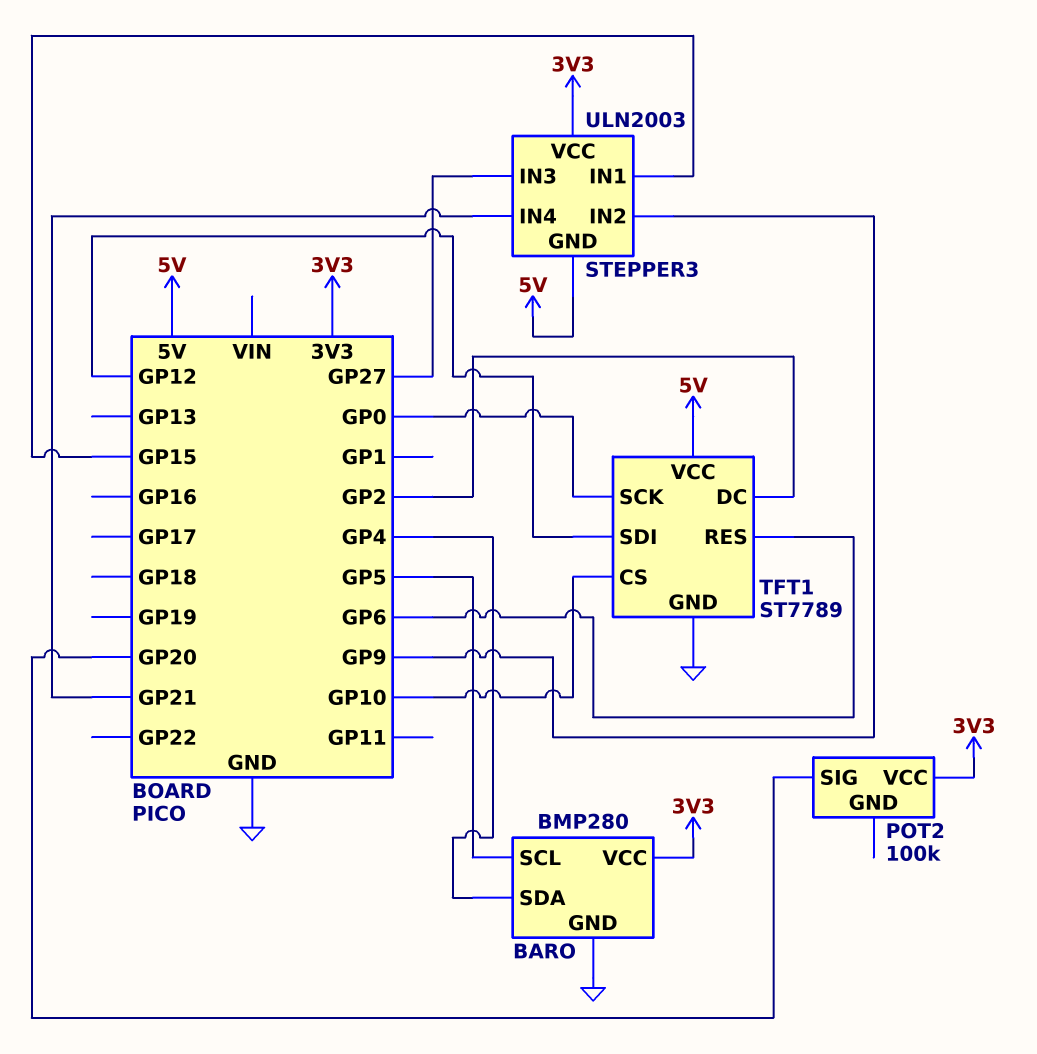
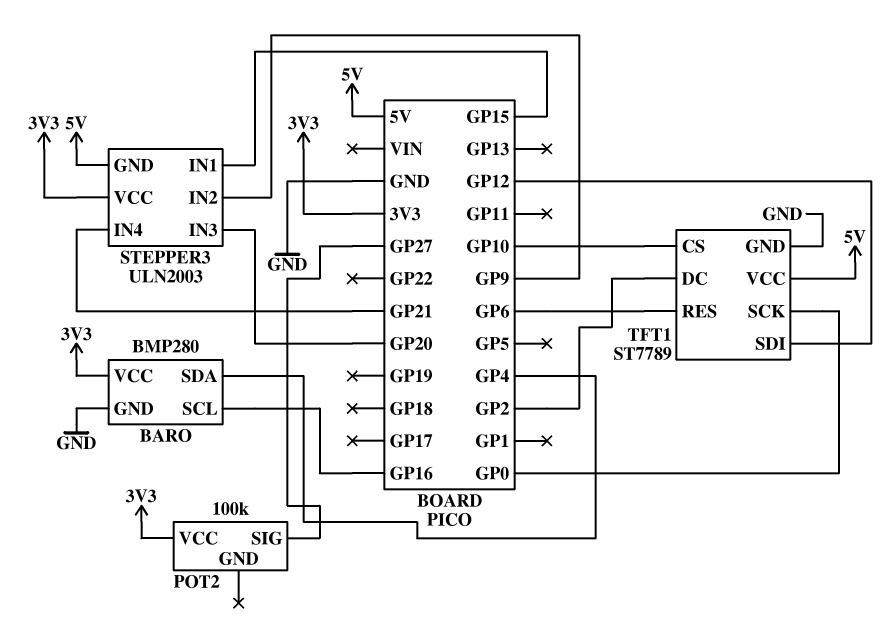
BARO pin SCL: GP5 -> GP16
POT2 pin SIG: GP20 -> GP27
STEPPER3 pin IN3: GP27 -> GP20

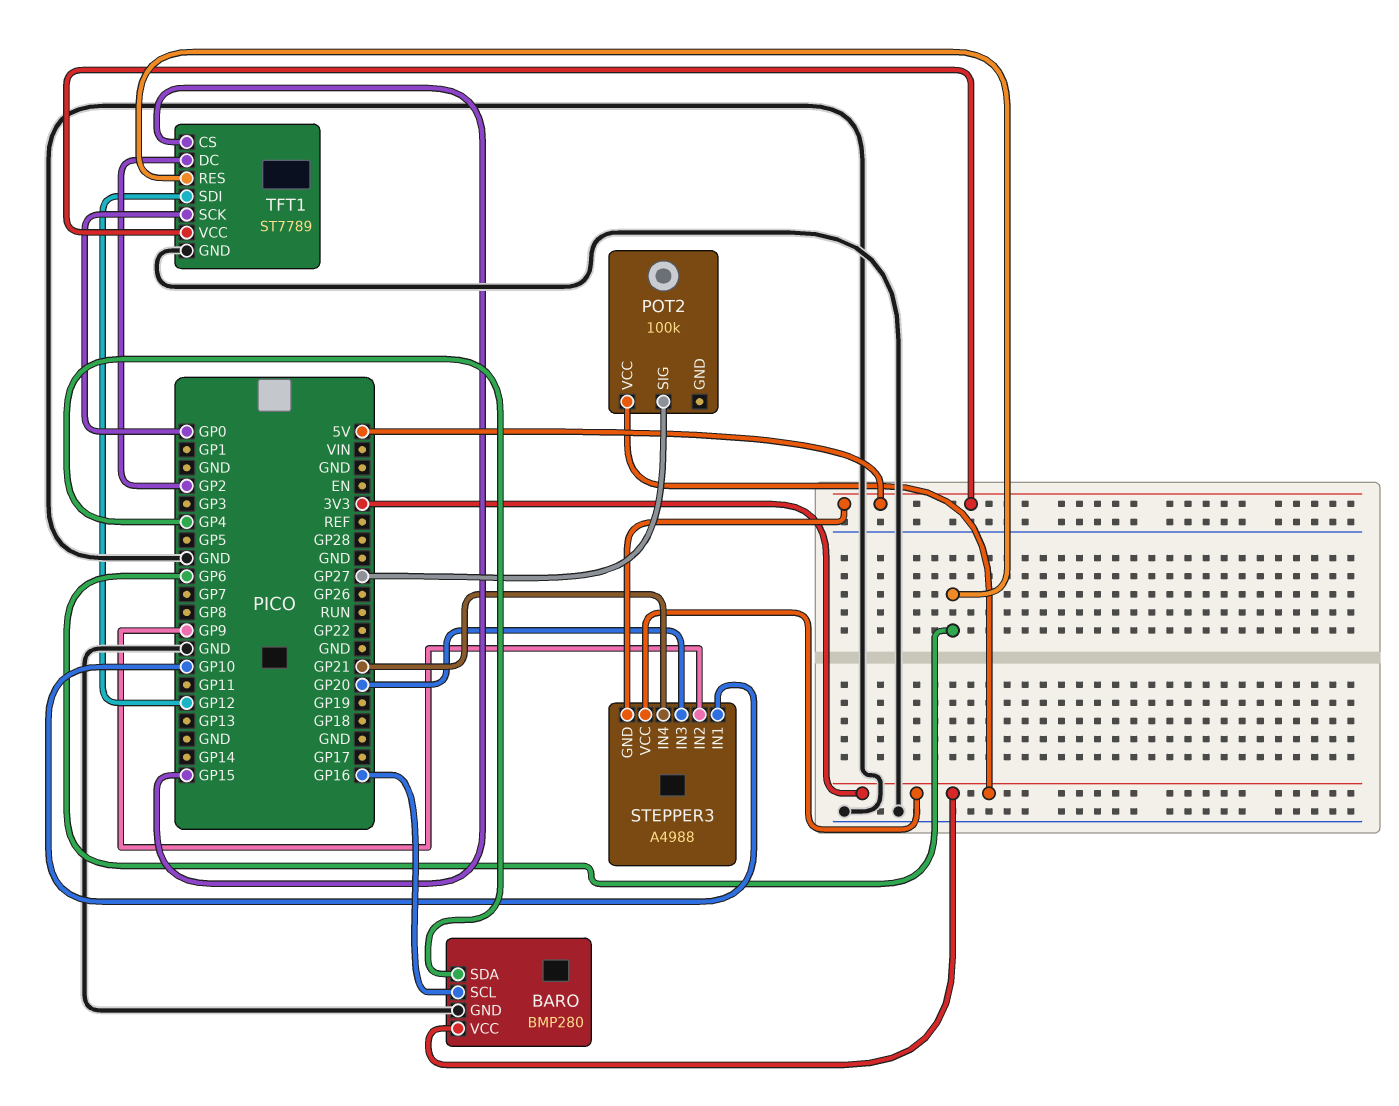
STEPPER3: ULN2003 -> A4988
STEPPER3 pin IN1: GP15 -> GP10
TFT1 pin CS: GP10 -> GP15

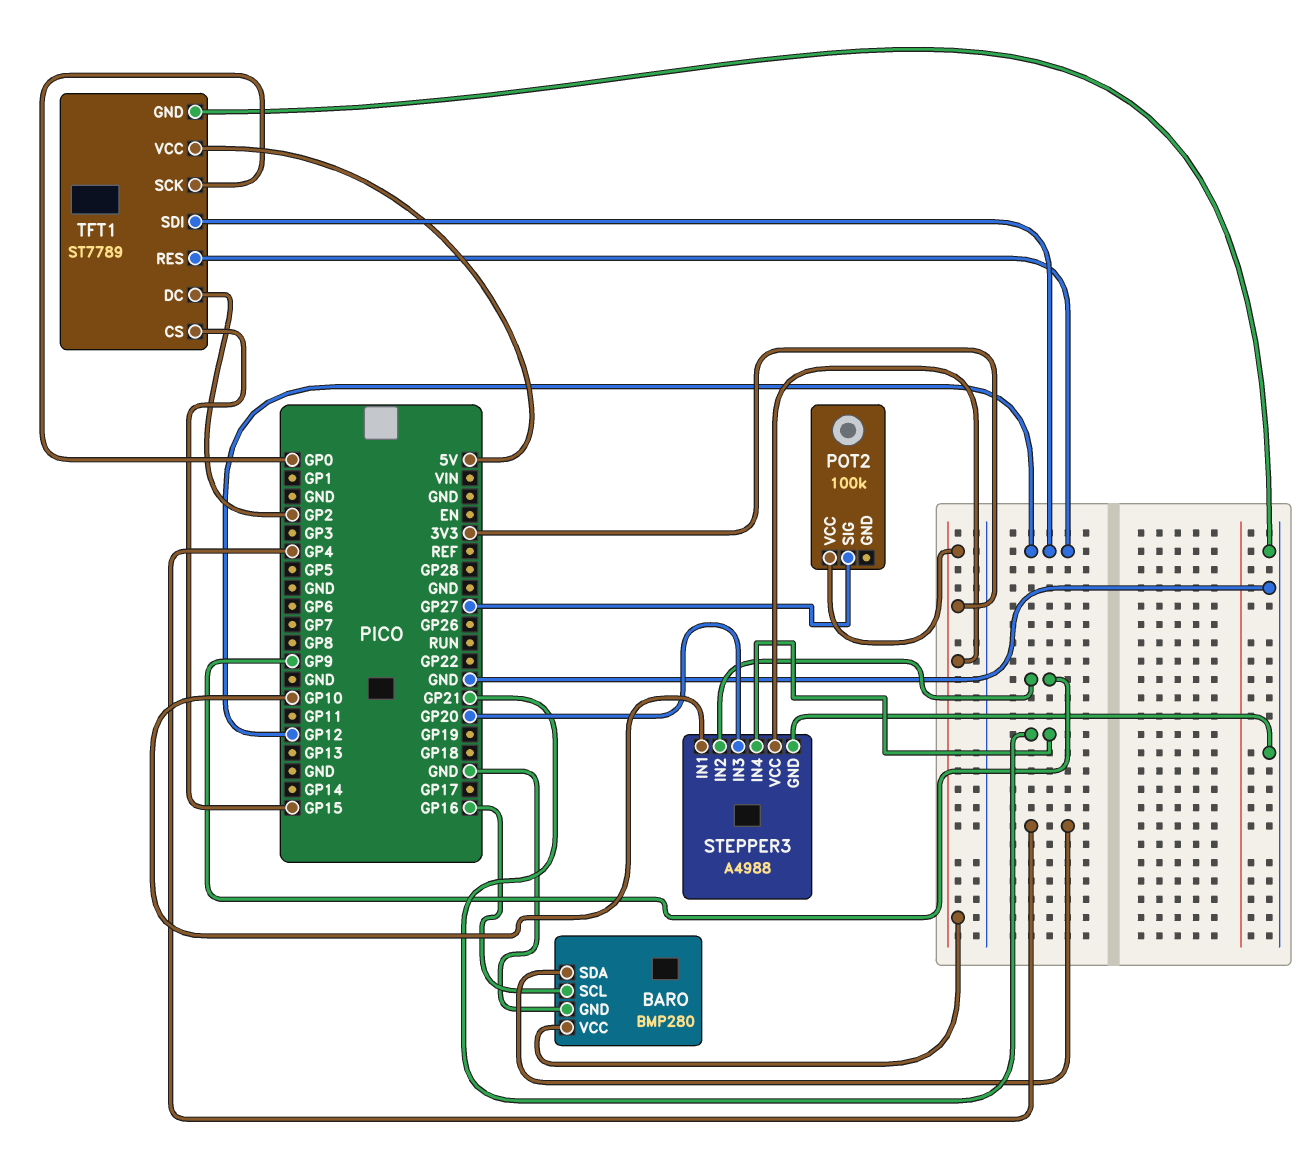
STEPPER3 pin GND: 5V -> GND
TFT1 pin RES: GP6 -> GP12

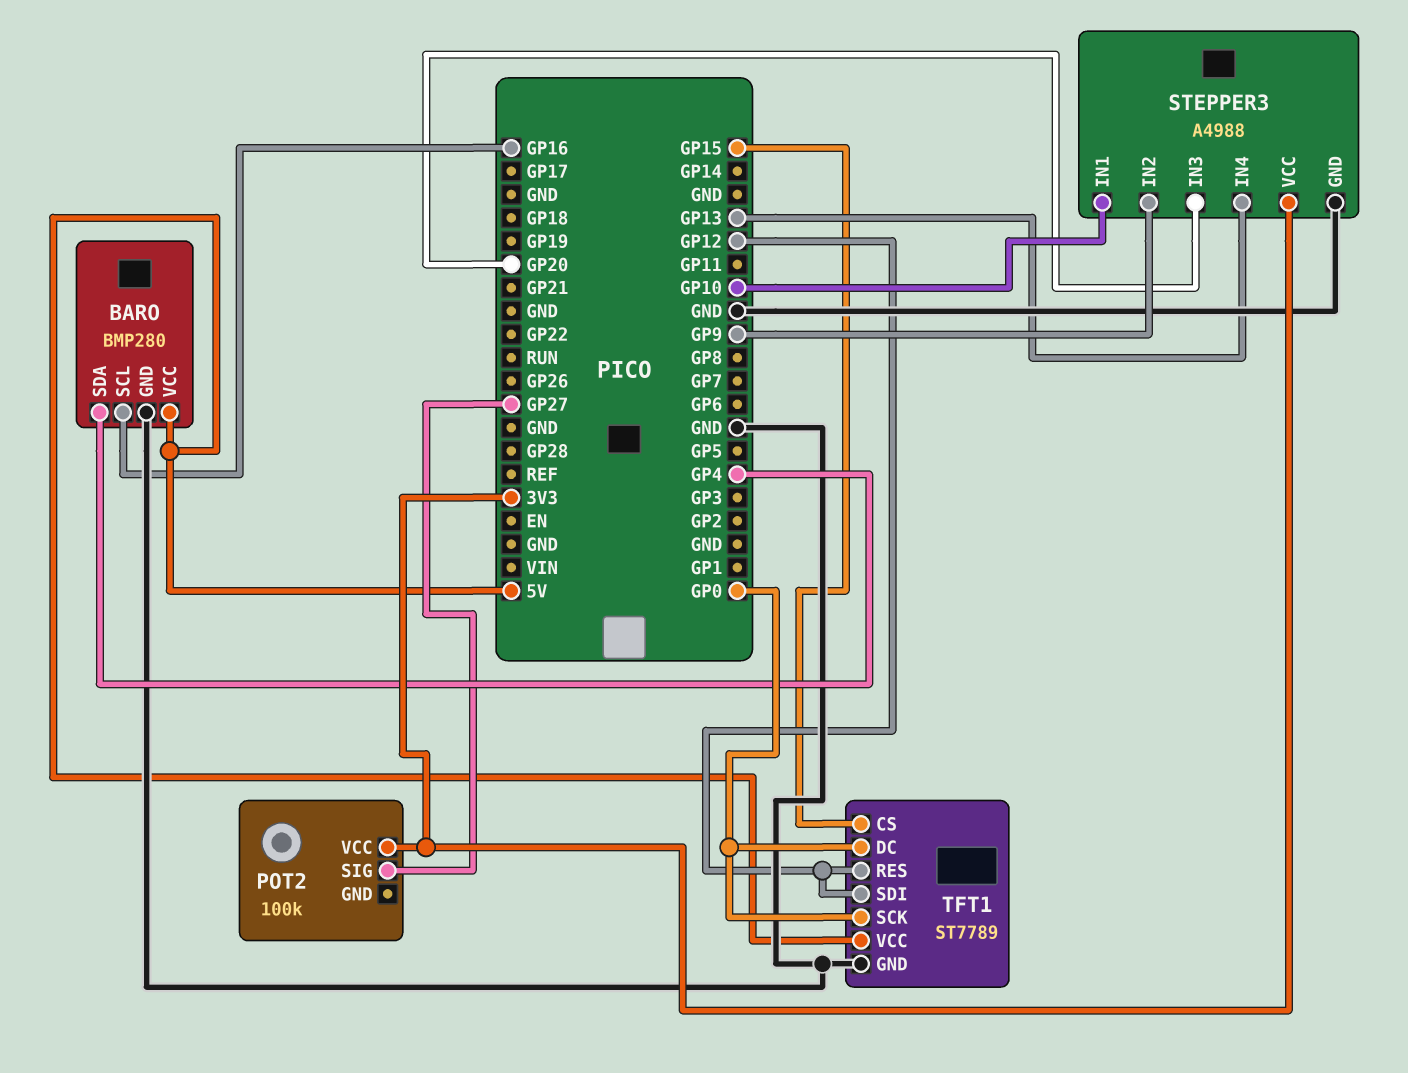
BARO pin VCC: 3V3 -> 5V
STEPPER3 pin IN4: GP21 -> GP13
TFT1 pin DC: GP2 -> GP0

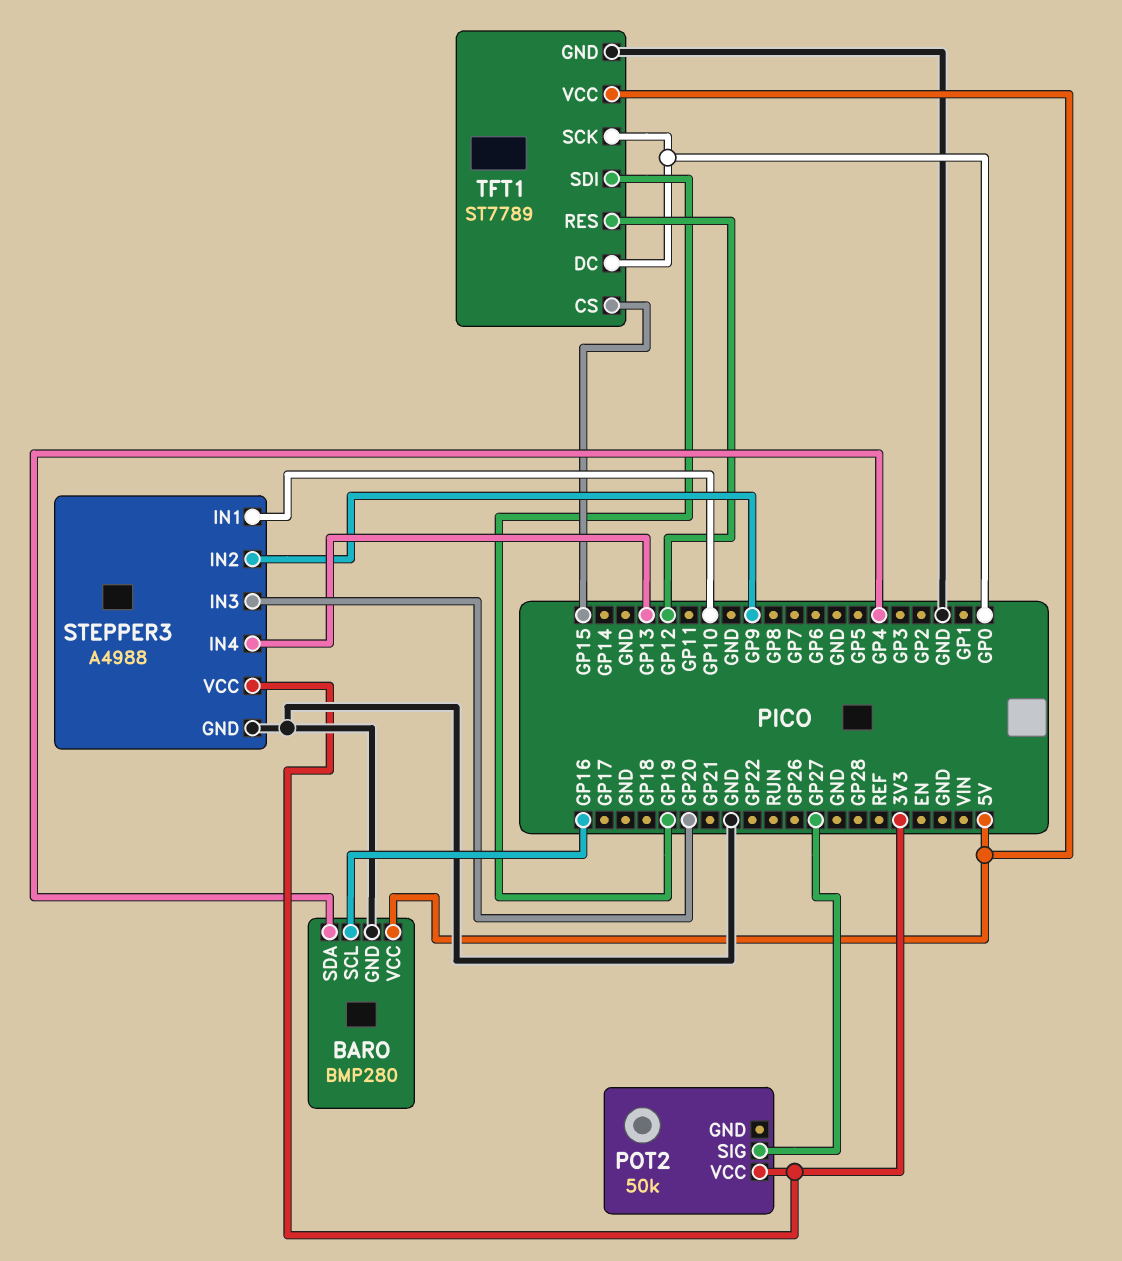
POT2: 100k -> 50k
TFT1 pin SDI: GP12 -> GP19

